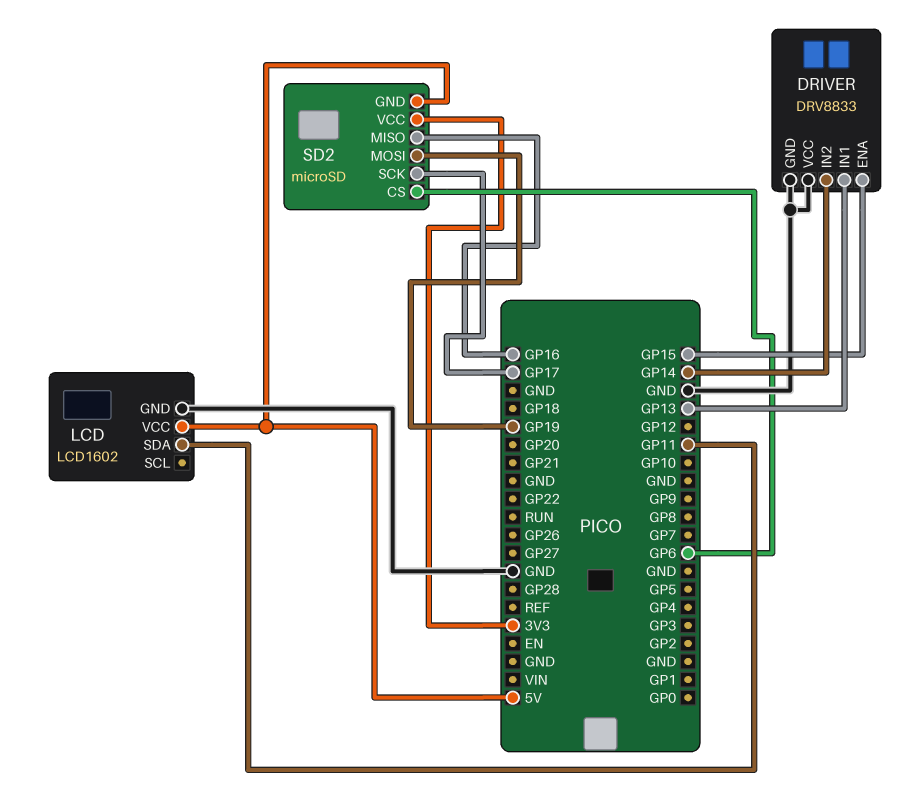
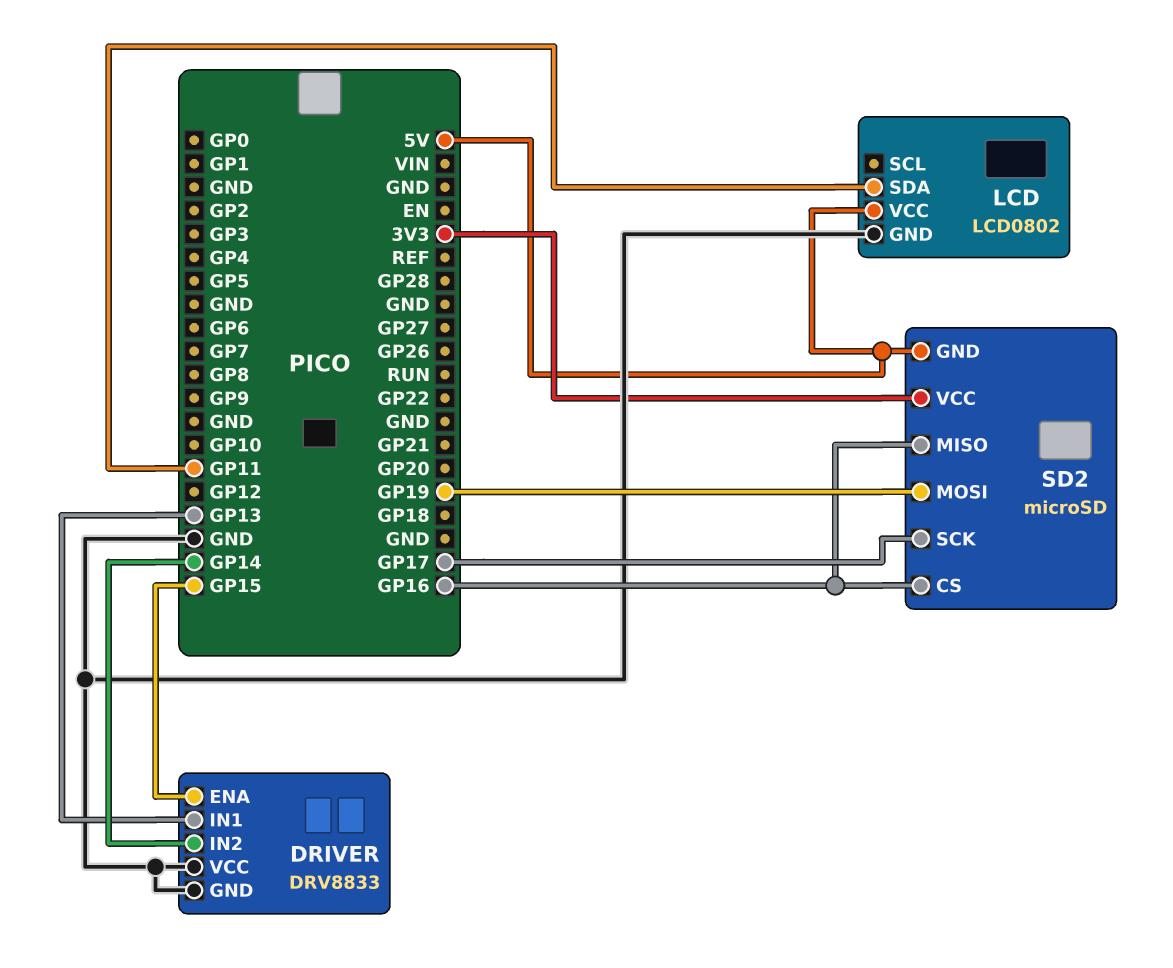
LCD: LCD1602 -> LCD0802
SD2 pin CS: GP6 -> GP16

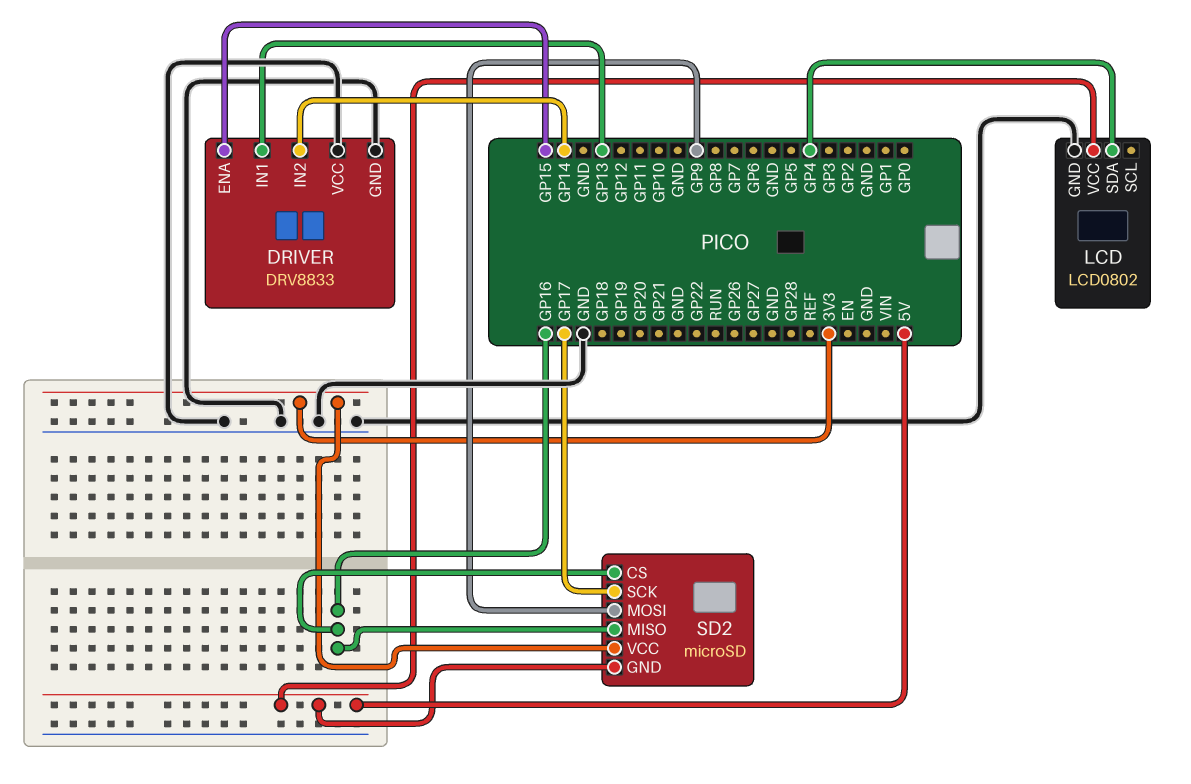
LCD pin SDA: GP11 -> GP4
SD2 pin MOSI: GP19 -> GP9

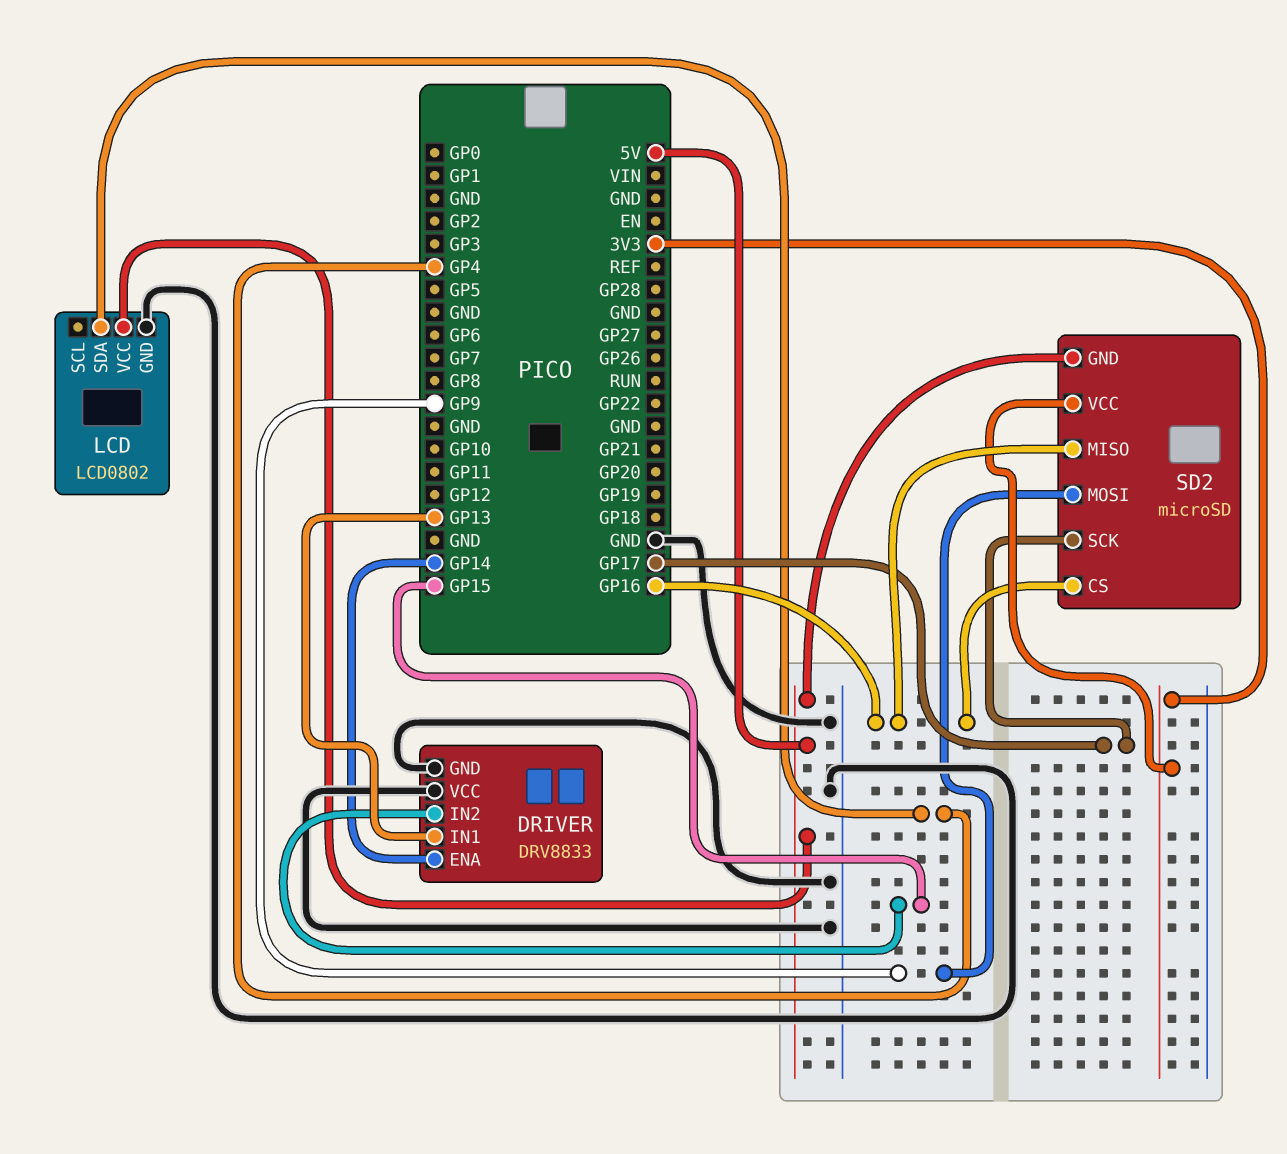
DRIVER pin ENA: GP15 -> GP14
DRIVER pin IN2: GP14 -> GP15

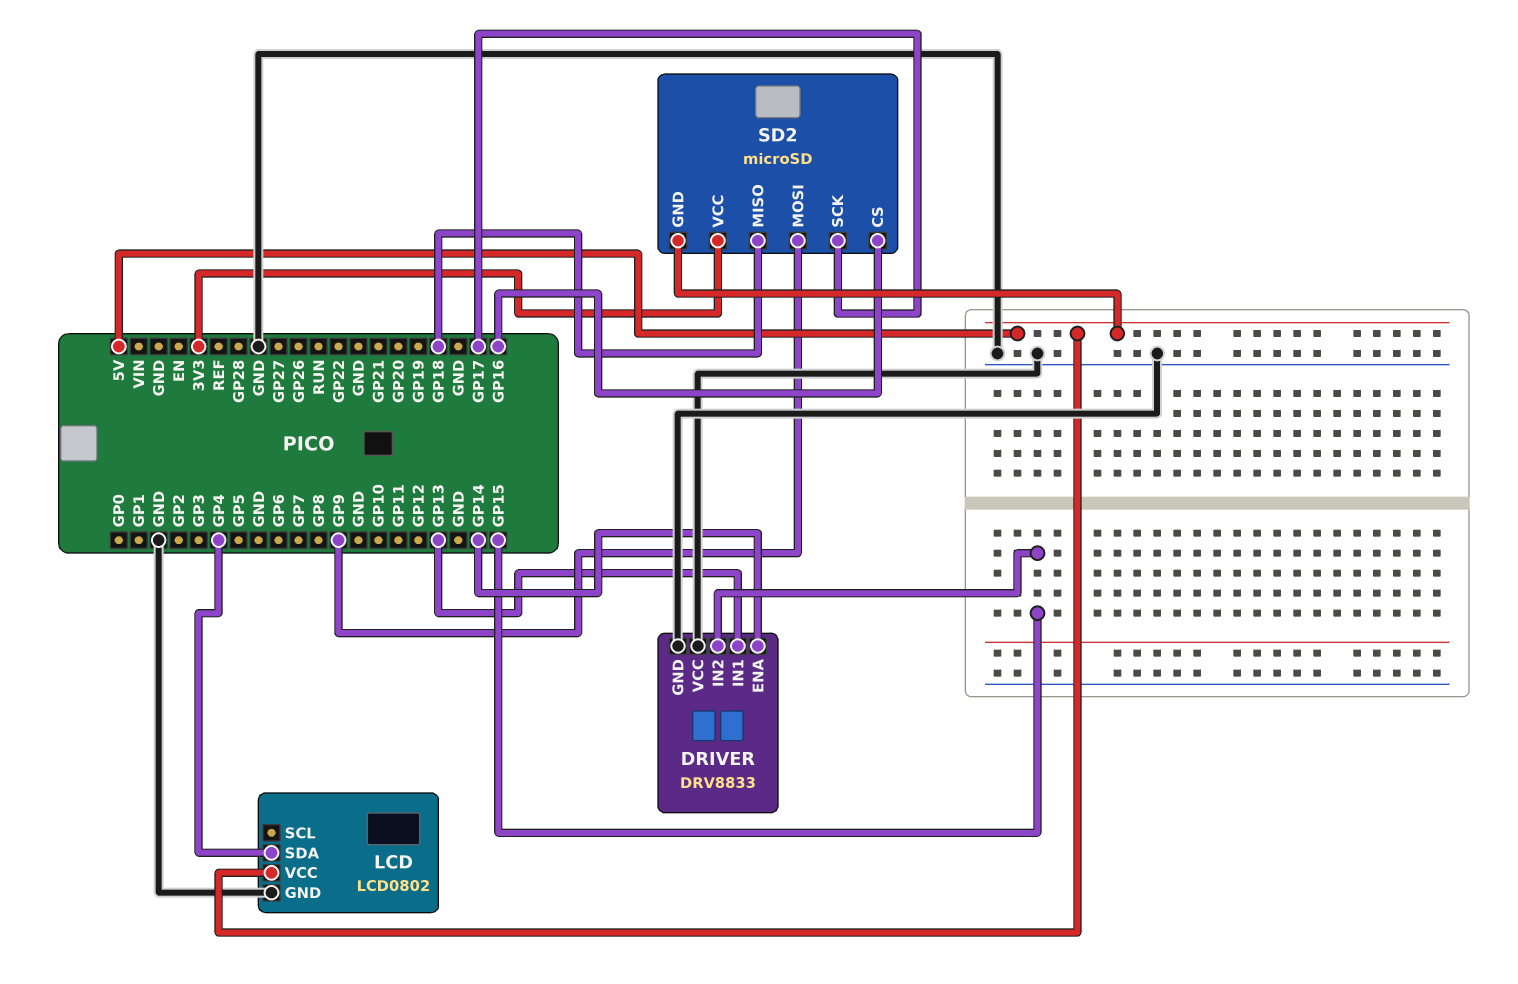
SD2 pin MISO: GP16 -> GP18

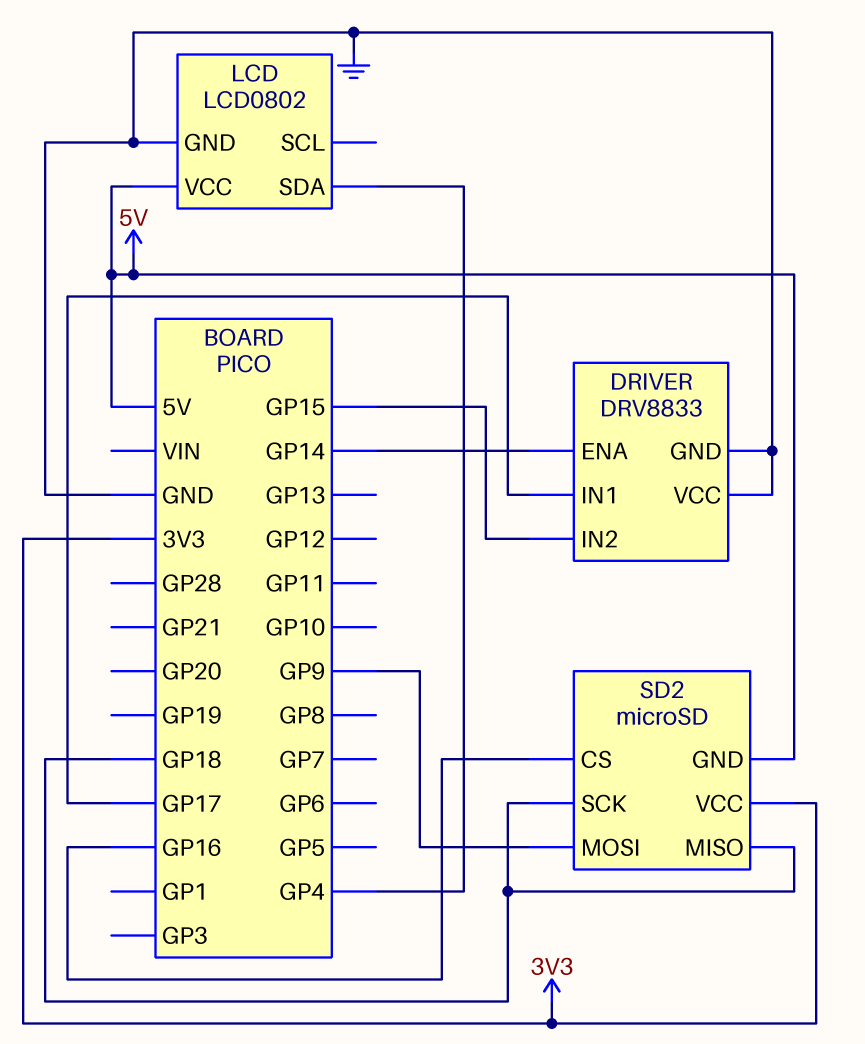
DRIVER pin IN1: GP13 -> GP17
SD2 pin SCK: GP17 -> GP18

